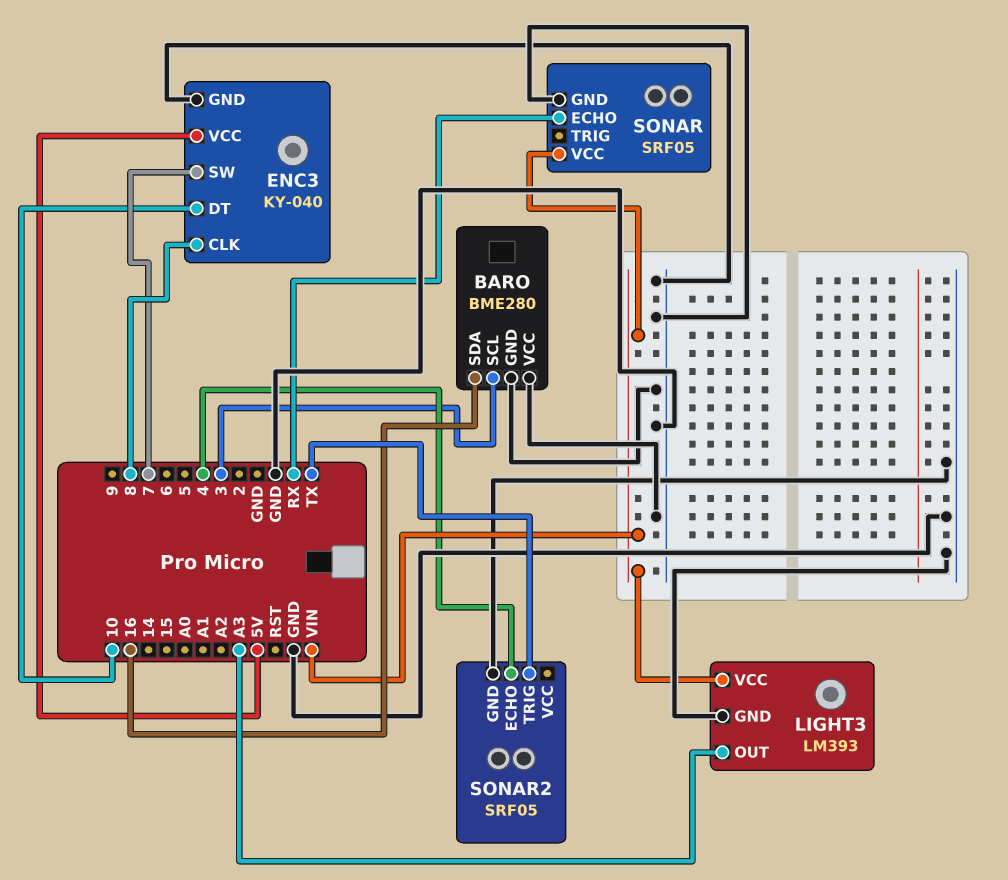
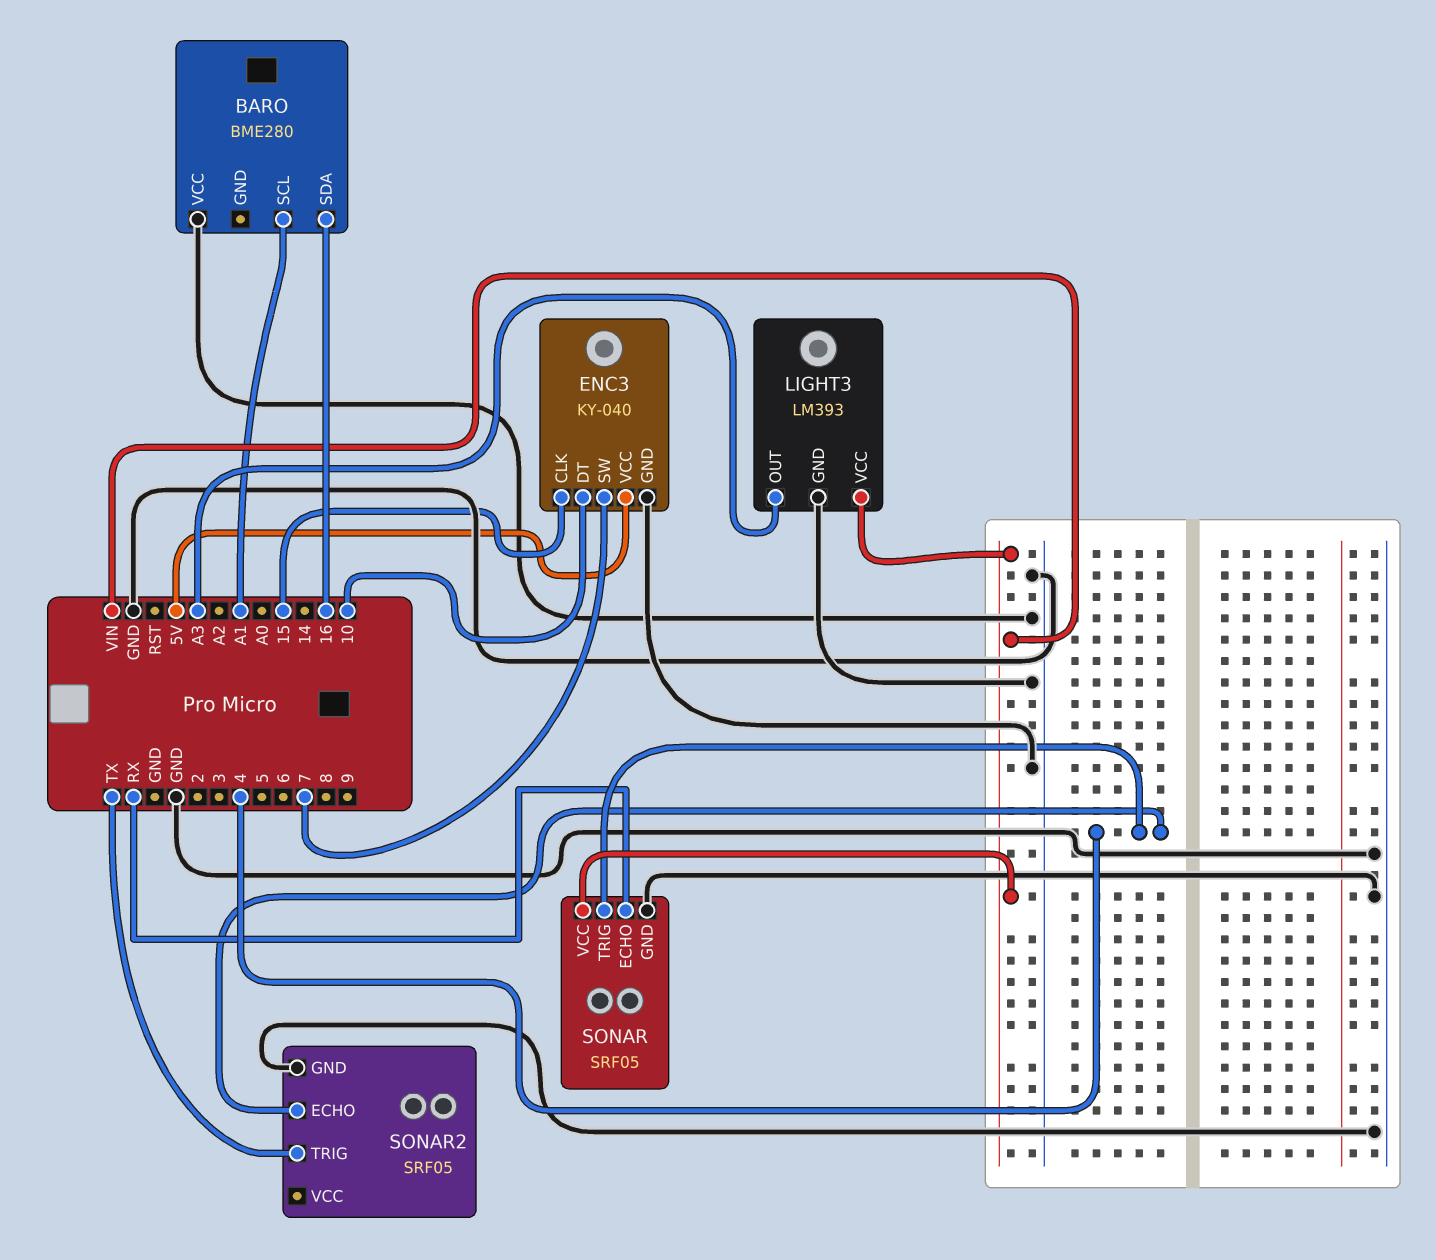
BARO pin GND: GND -> none
BARO pin SCL: 3 -> A1
ENC3 pin CLK: 8 -> 15
SONAR pin TRIG: none -> 4

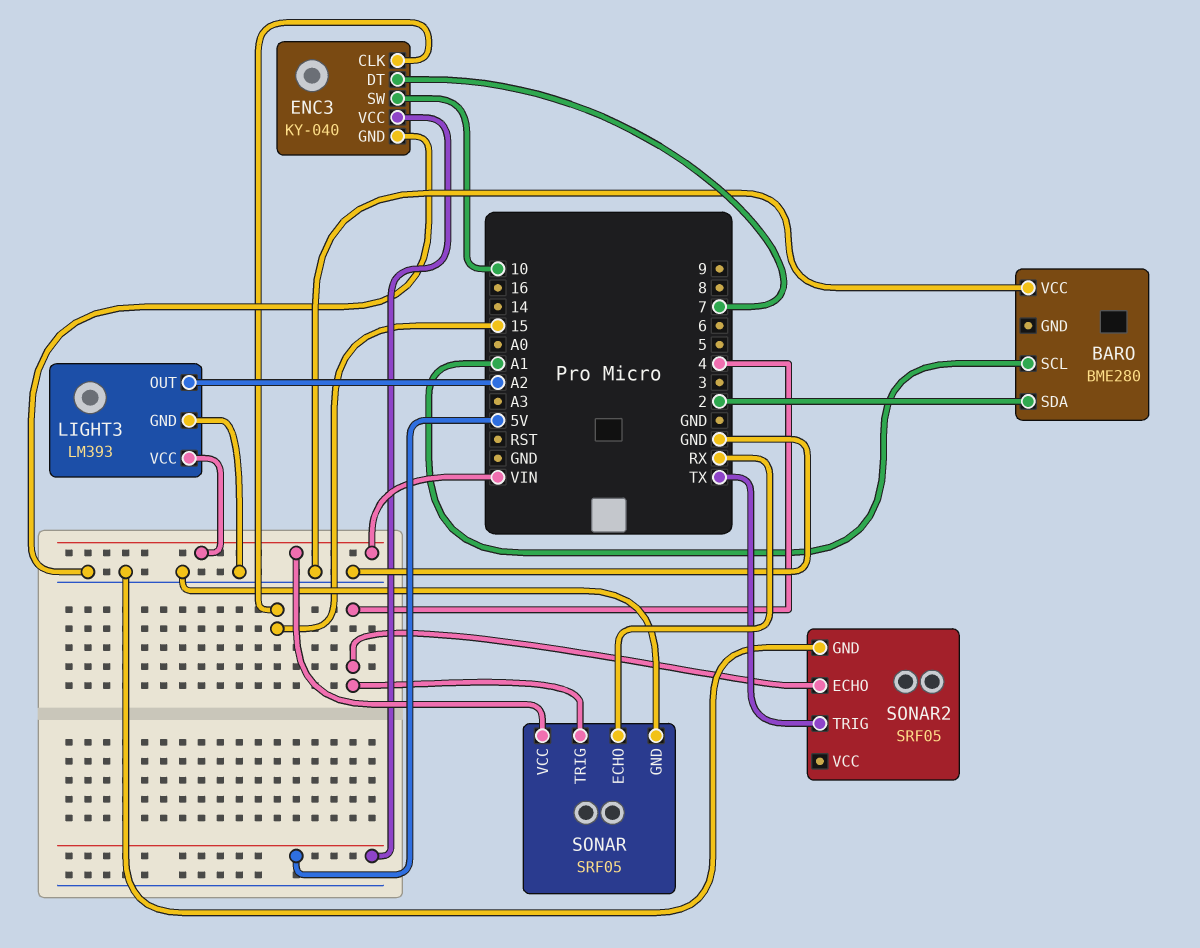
BARO pin SDA: 16 -> 2
ENC3 pin DT: 10 -> 7
ENC3 pin SW: 7 -> 10
LIGHT3 pin OUT: A3 -> A2

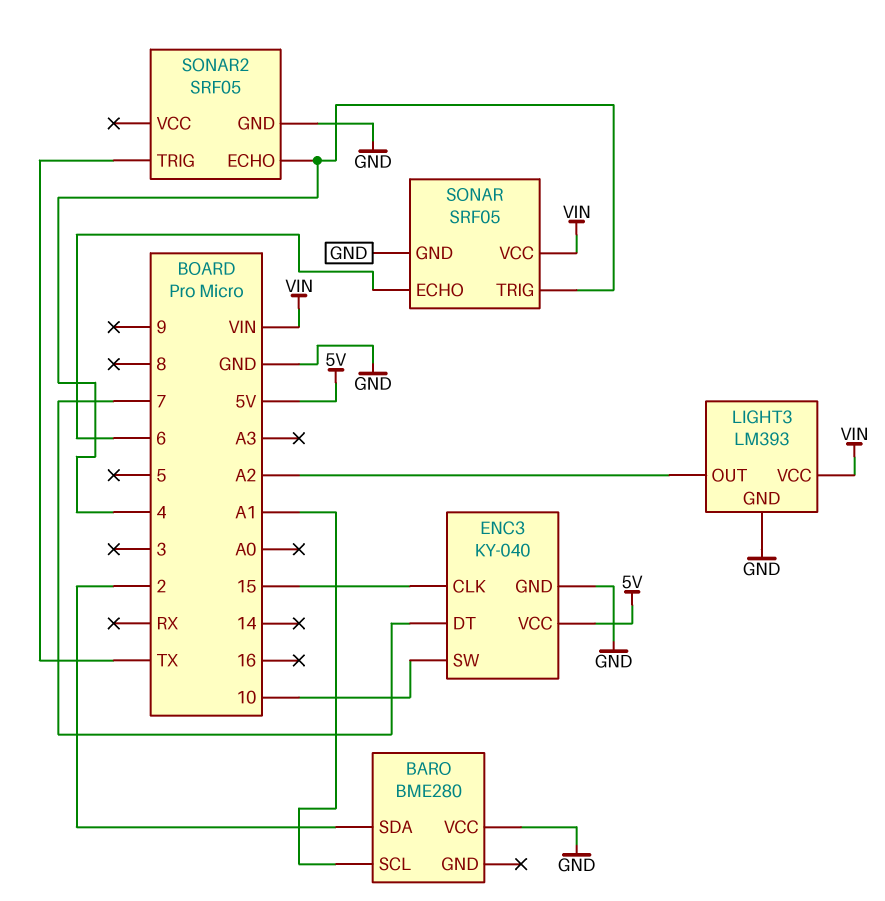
SONAR pin ECHO: RX -> 6

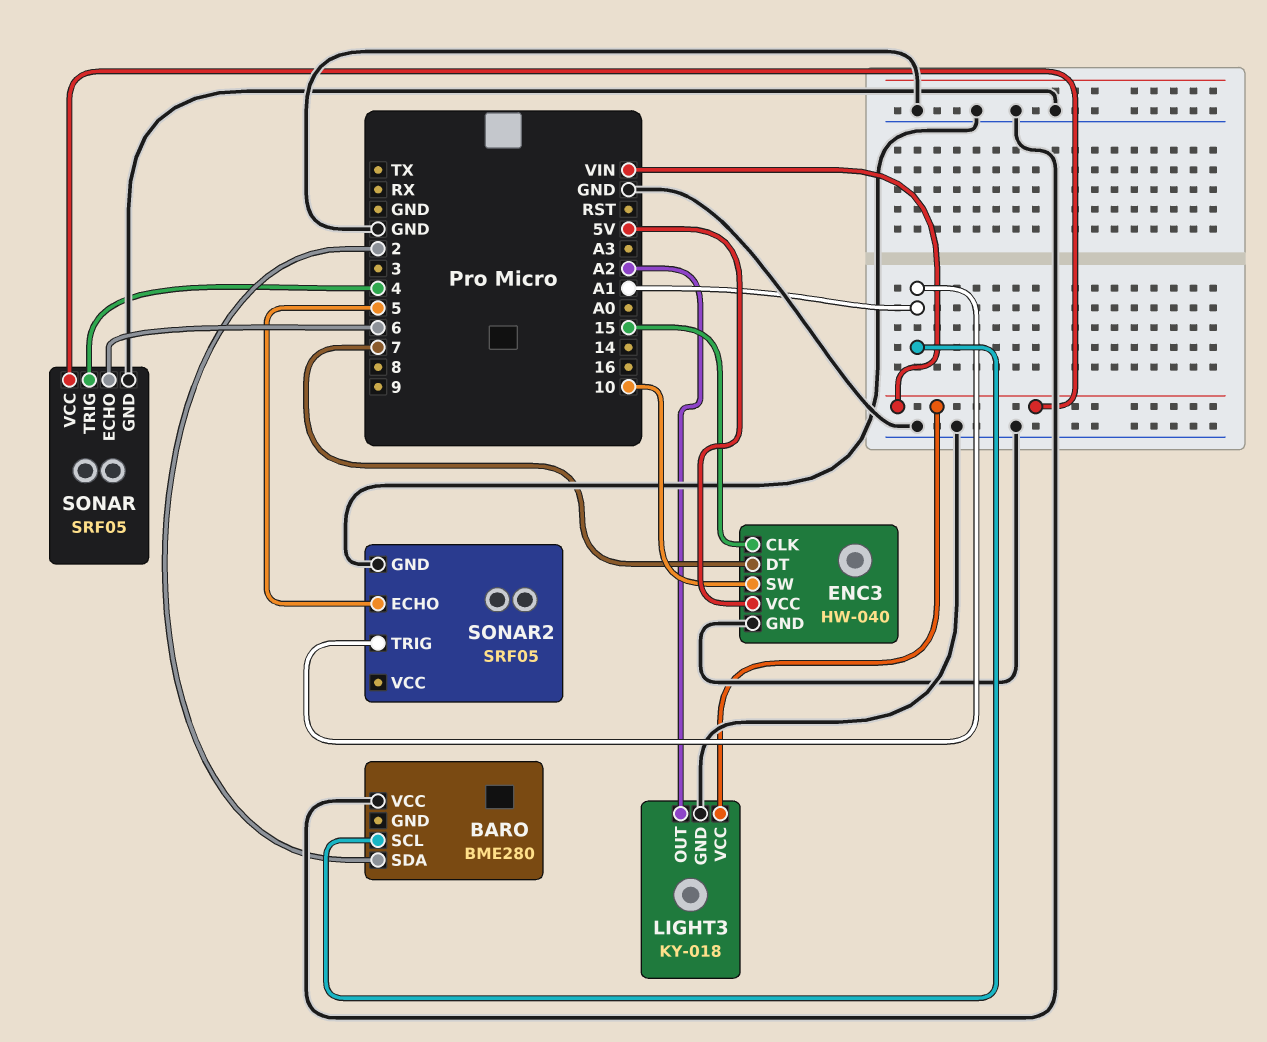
ENC3: KY-040 -> HW-040
LIGHT3: LM393 -> KY-018
SONAR2 pin ECHO: 4 -> 5
SONAR2 pin TRIG: TX -> A1

